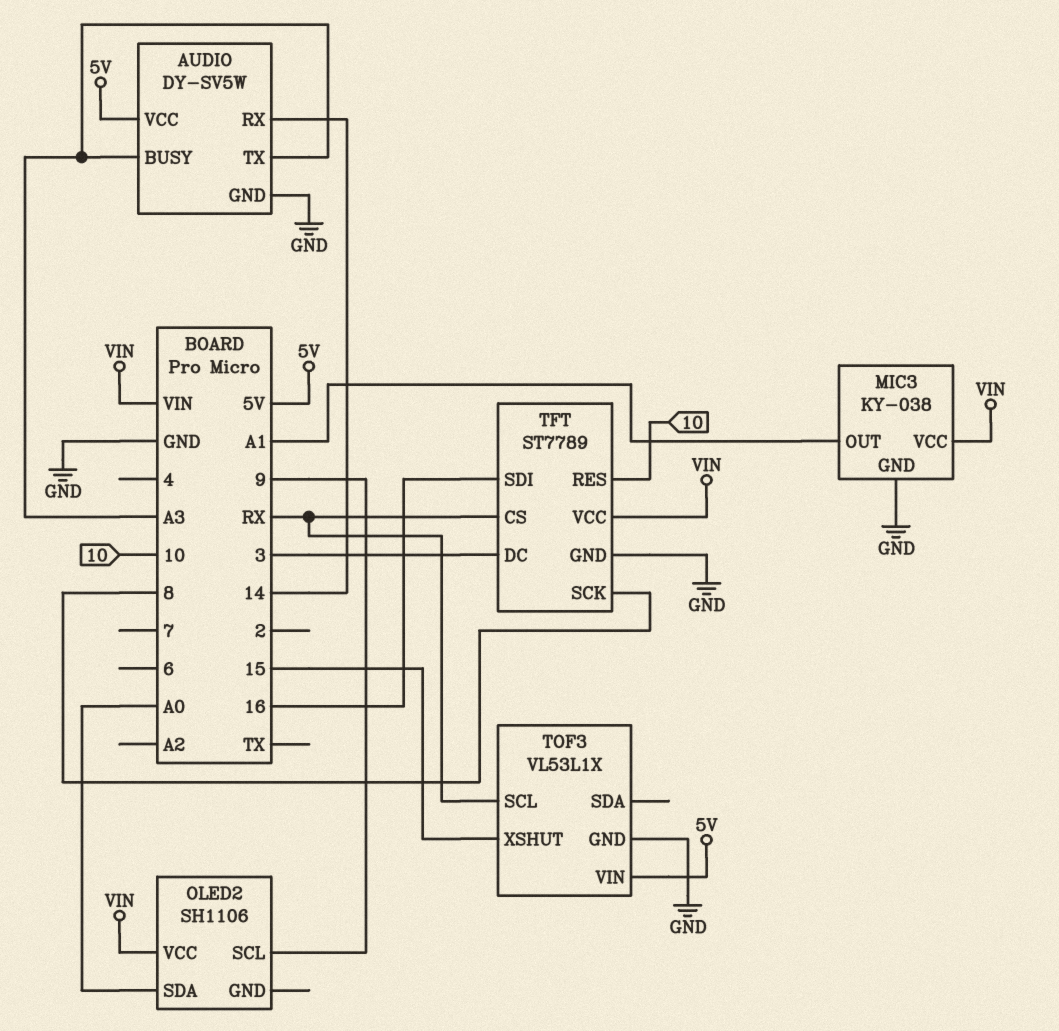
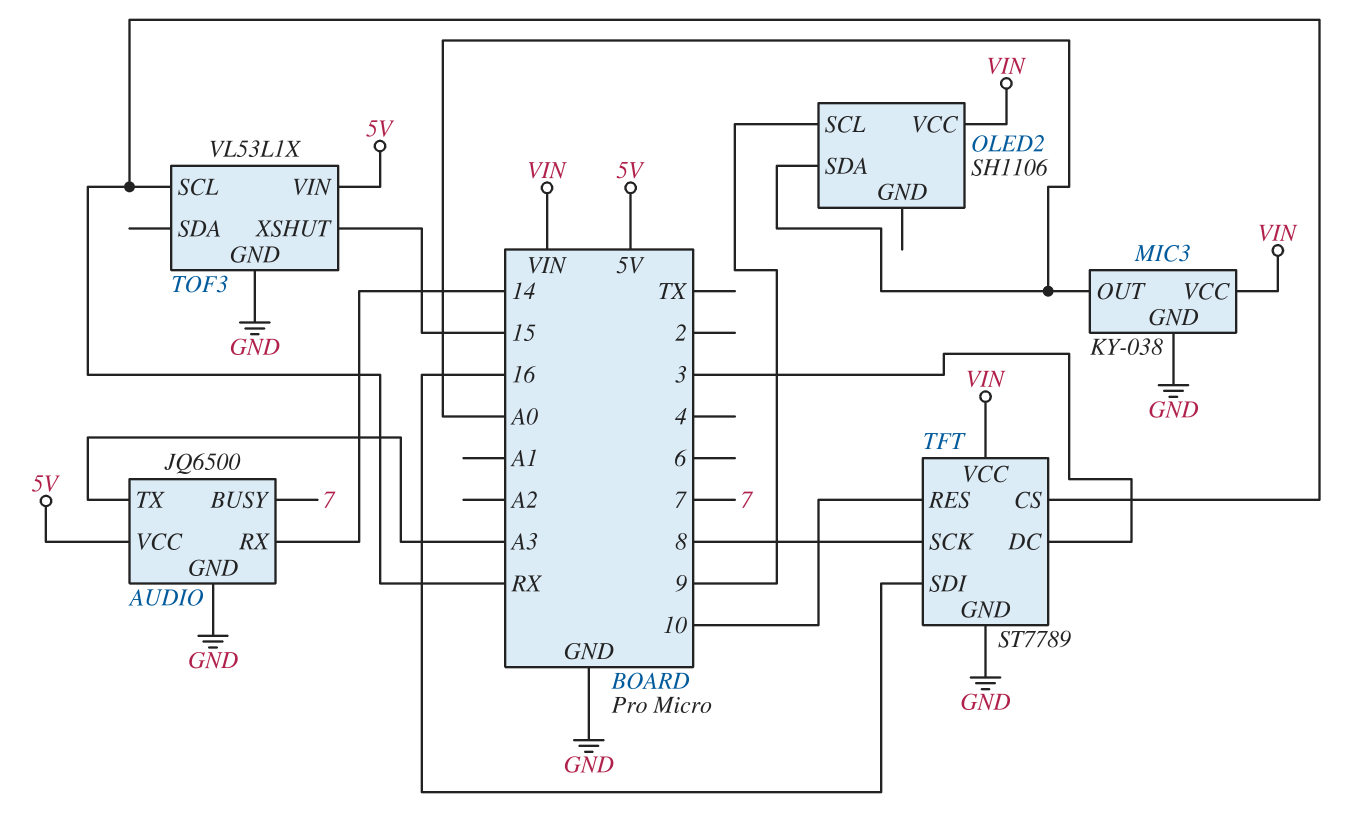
AUDIO: DY-SV5W -> JQ6500
AUDIO pin BUSY: A3 -> 7
MIC3 pin OUT: A1 -> A0

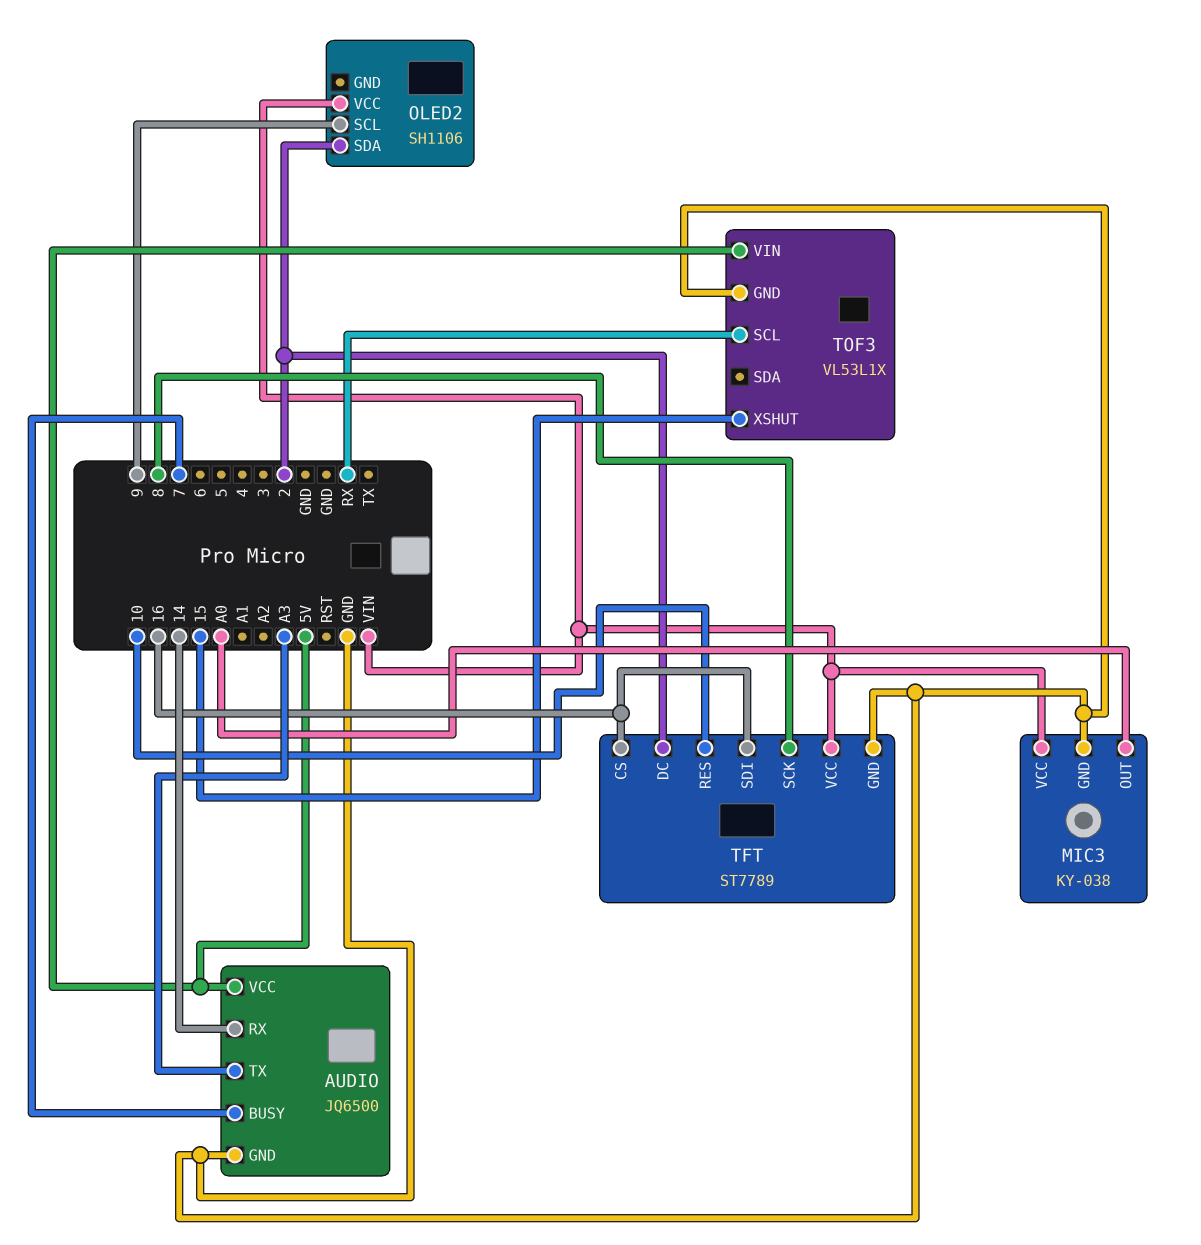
OLED2 pin SDA: A0 -> 2
TFT pin CS: RX -> 16
TFT pin DC: 3 -> 2

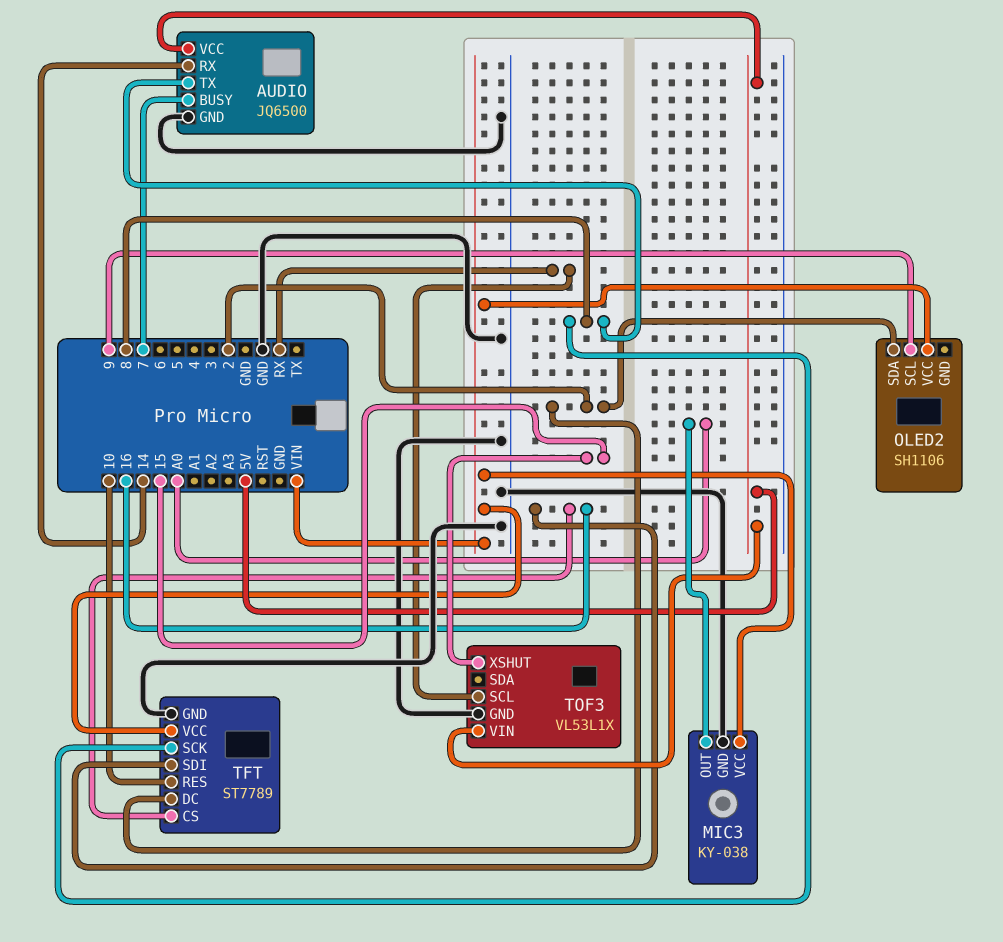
AUDIO pin TX: A3 -> 8

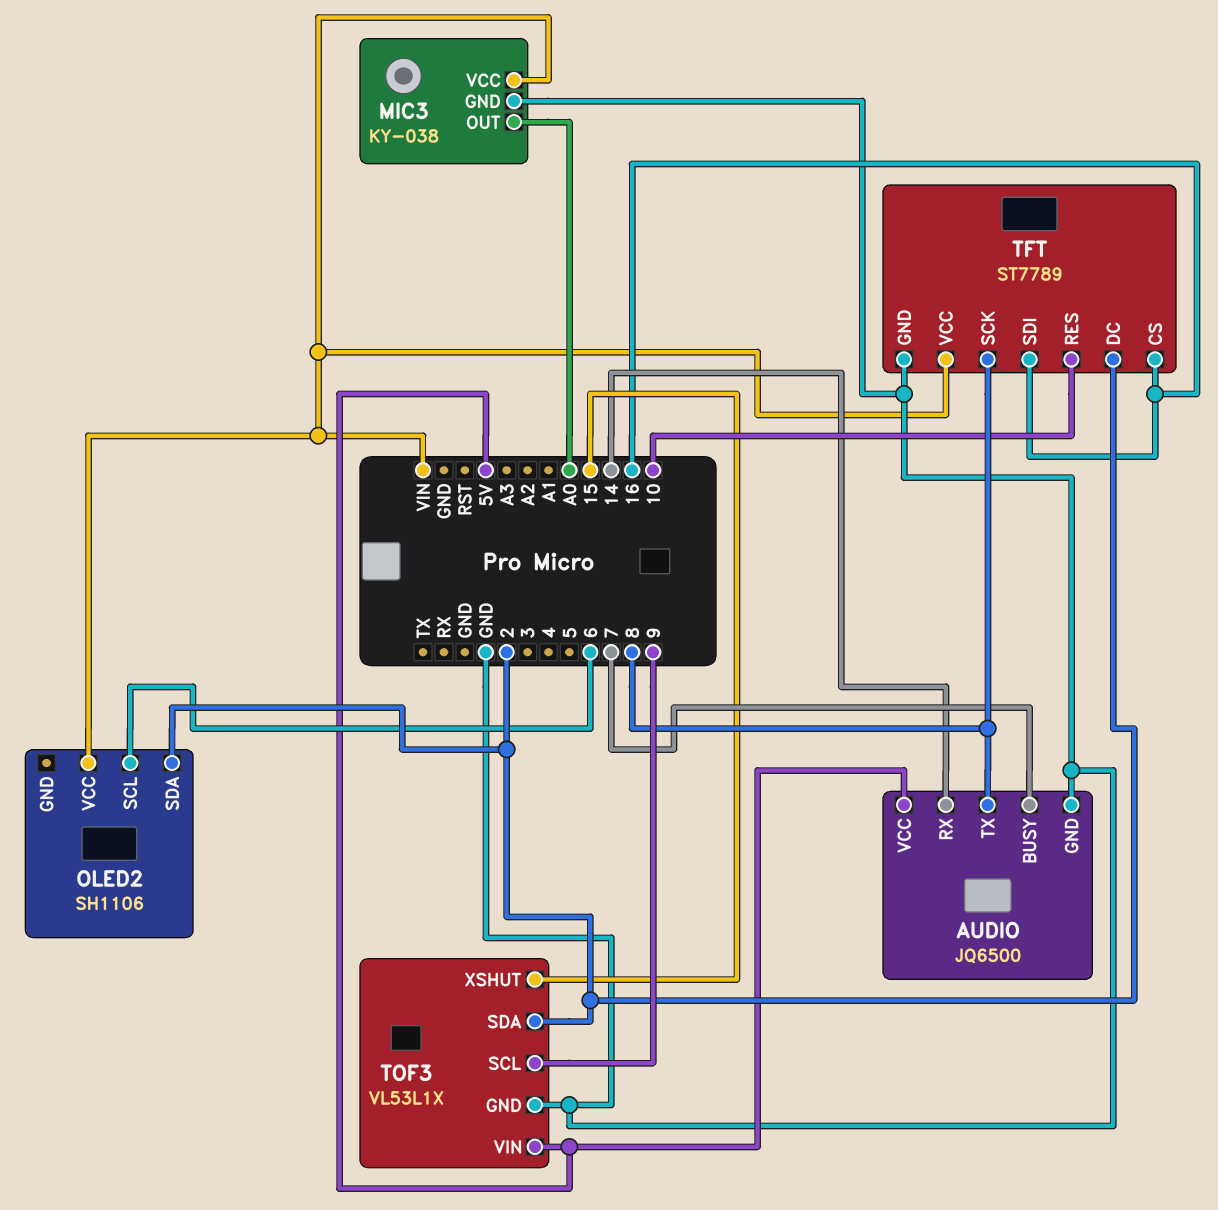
OLED2 pin SCL: 9 -> 6
TOF3 pin SCL: RX -> 9
TOF3 pin SDA: none -> 2

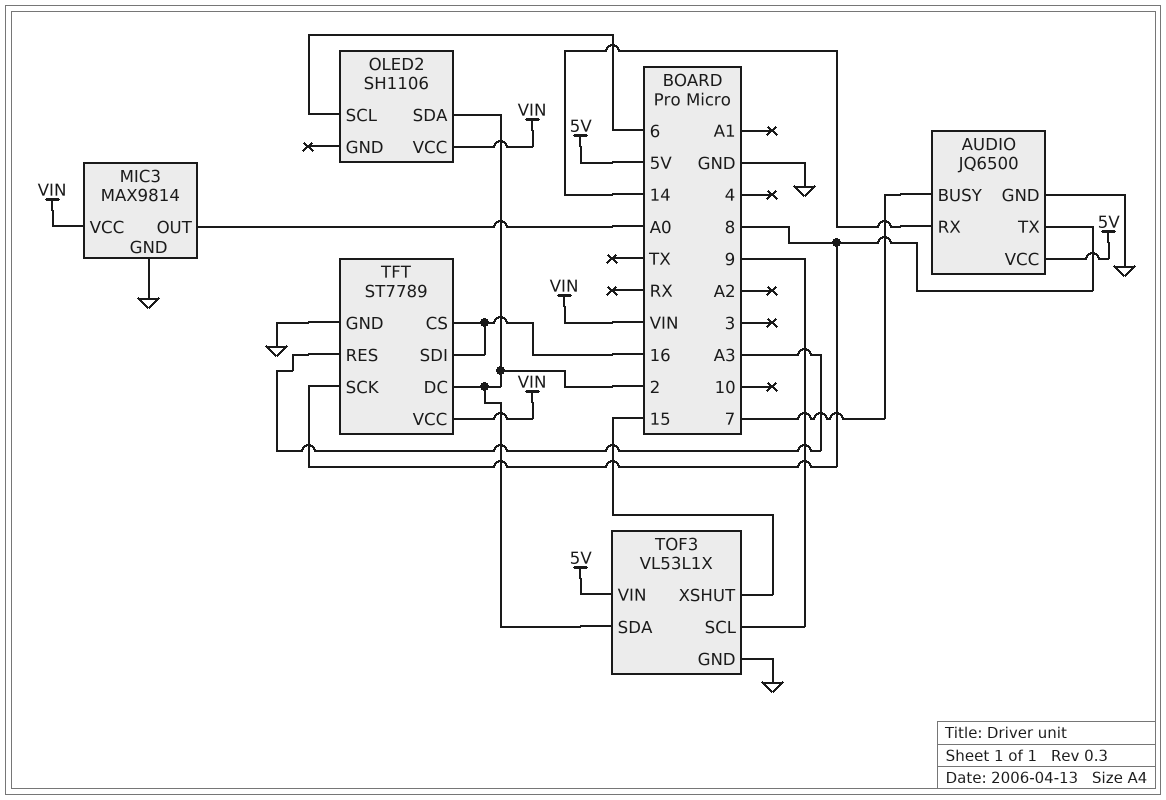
MIC3: KY-038 -> MAX9814
TFT pin RES: 10 -> A3

